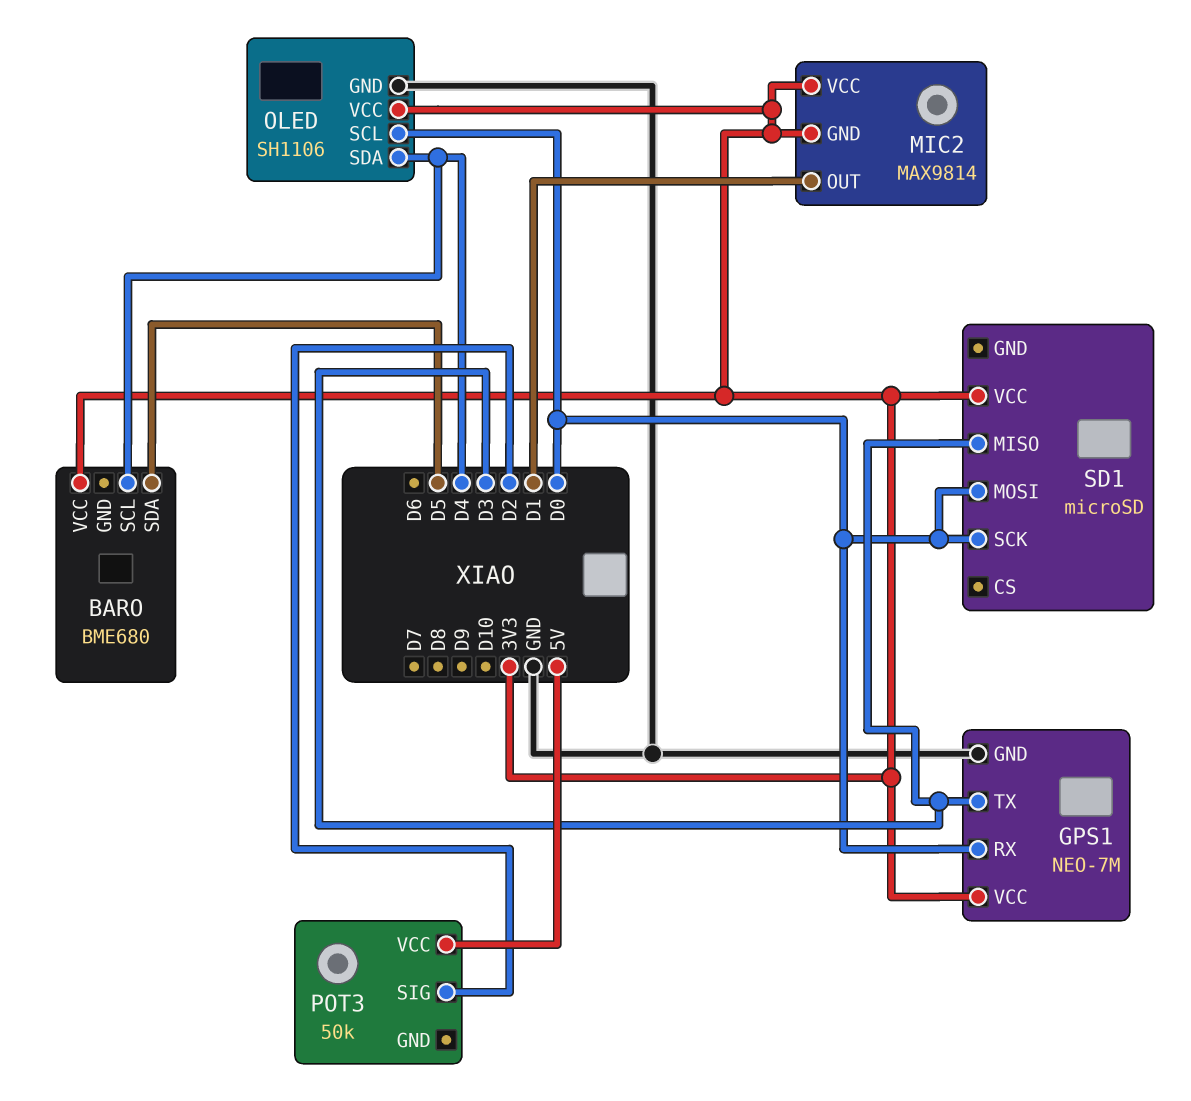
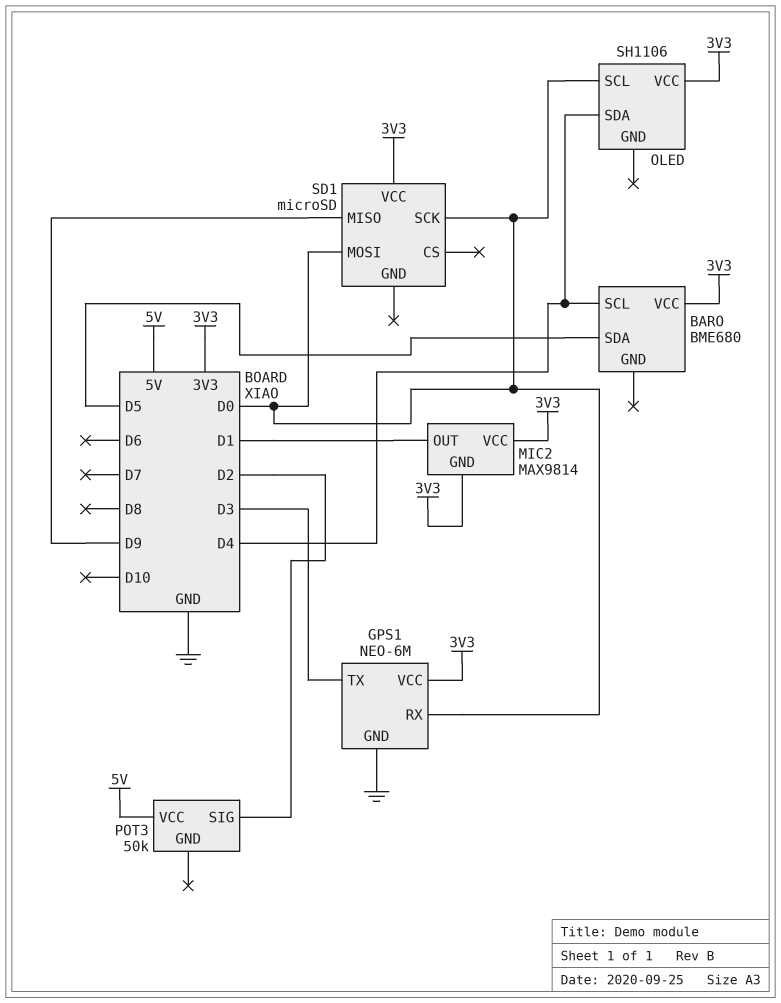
GPS1: NEO-7M -> NEO-6M
OLED pin GND: GND -> none
SD1 pin MISO: D3 -> D9

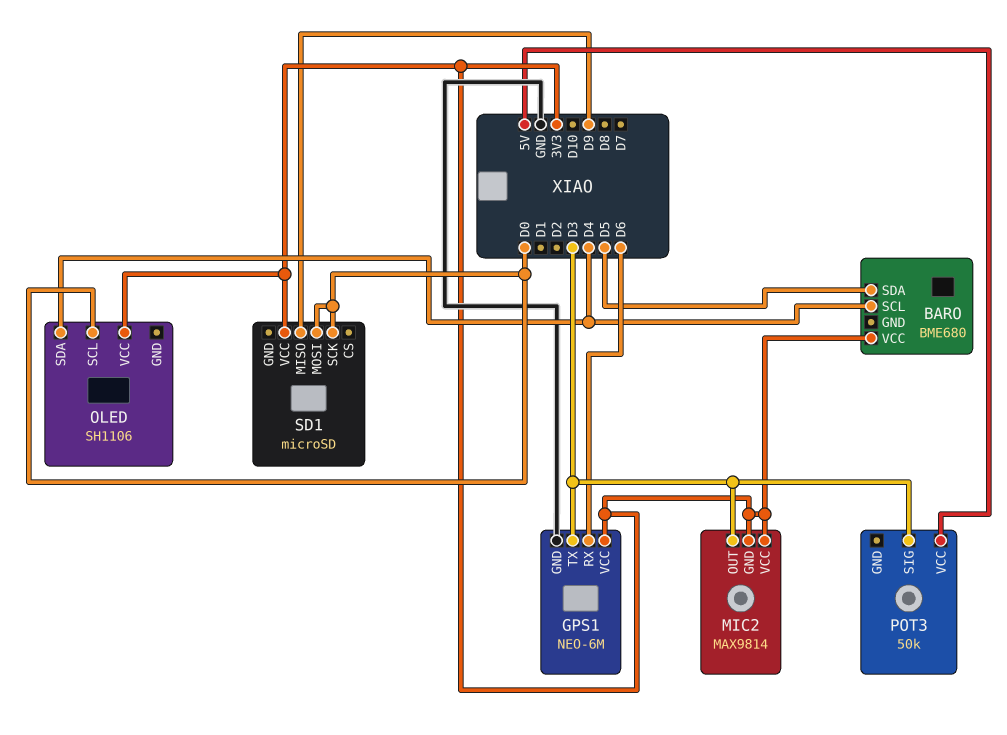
GPS1 pin RX: D0 -> D6
MIC2 pin OUT: D1 -> D3
POT3 pin SIG: D2 -> D3

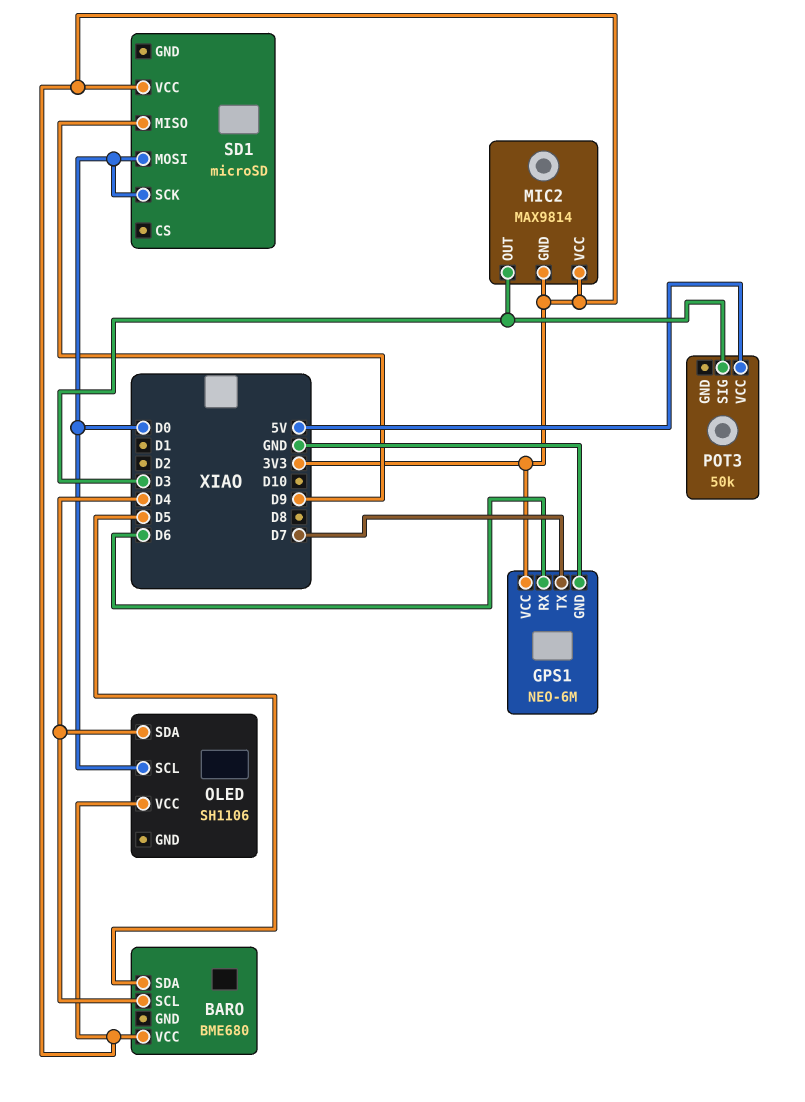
GPS1 pin TX: D3 -> D7

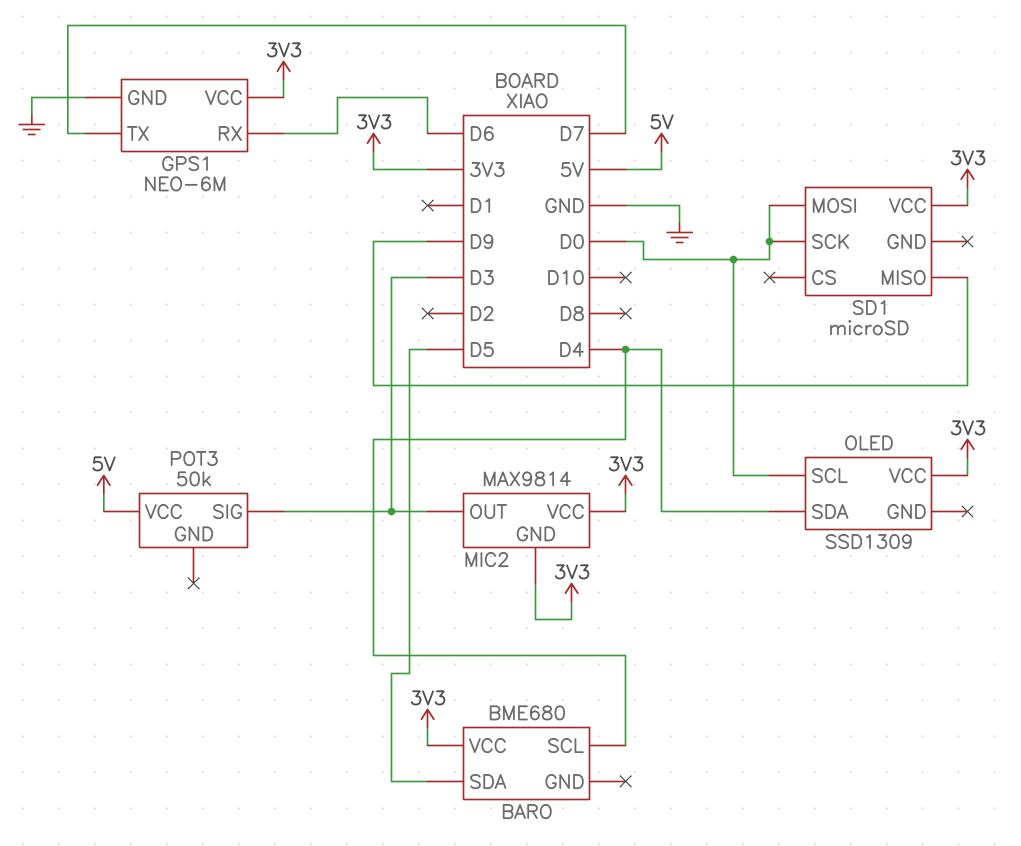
OLED: SH1106 -> SSD1309

